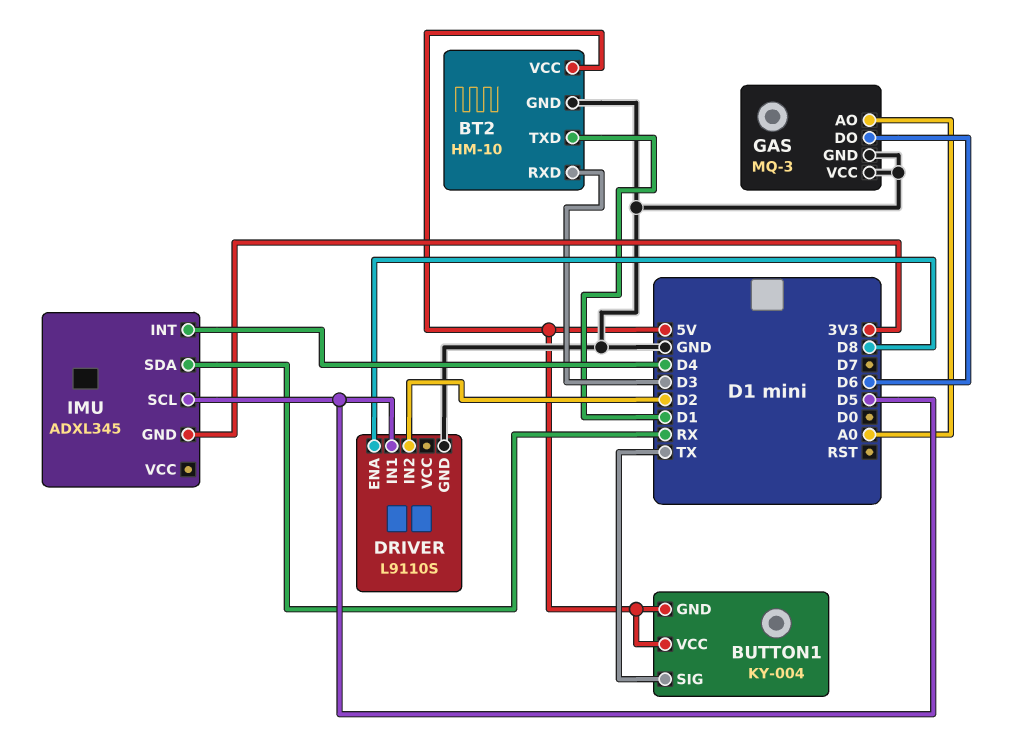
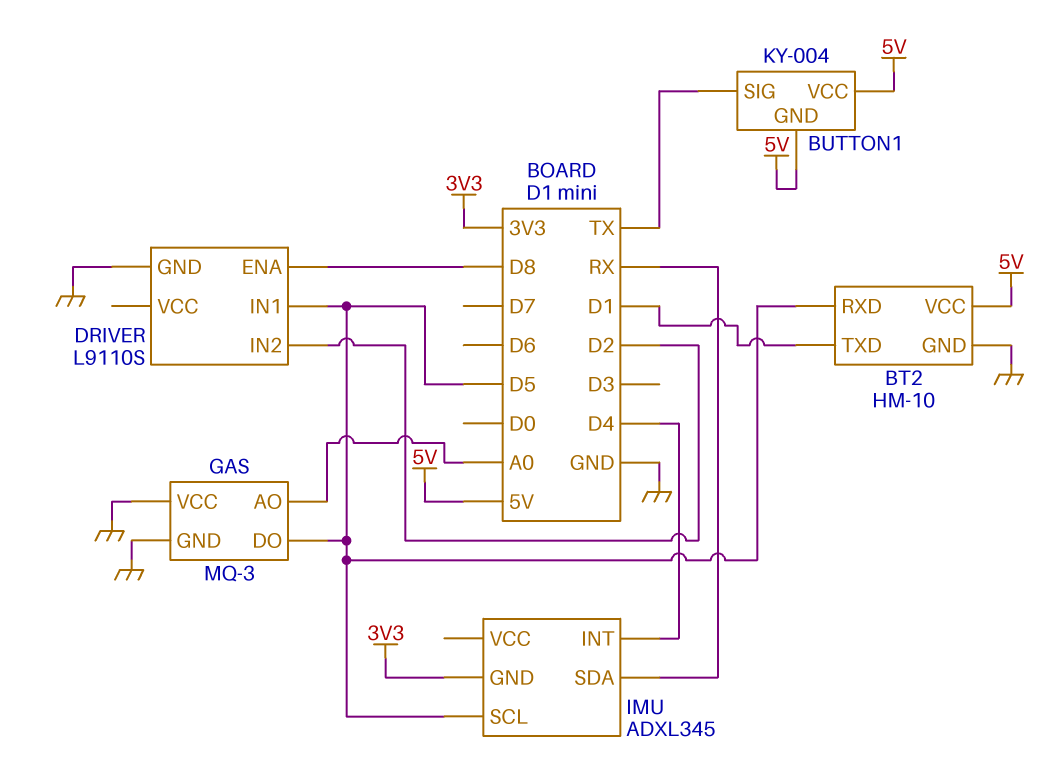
BT2 pin RXD: D3 -> D5
GAS pin DO: D6 -> D5

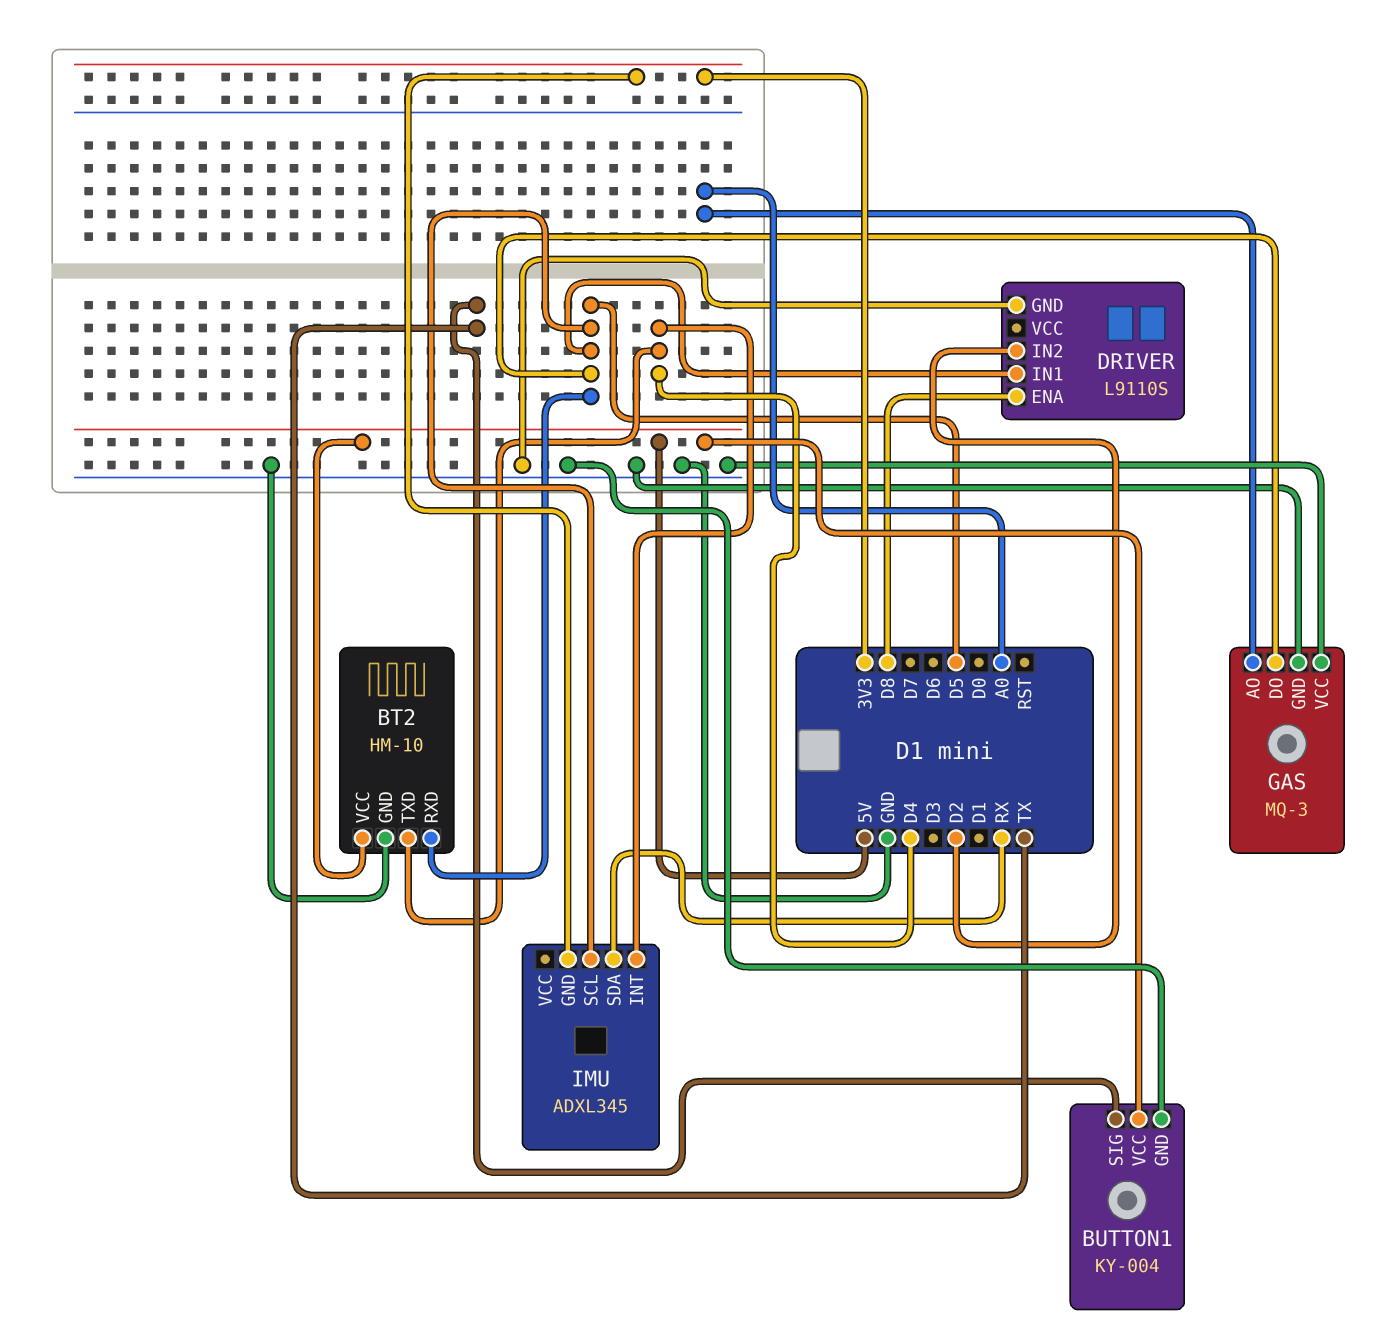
BT2 pin TXD: D1 -> D4
BUTTON1 pin GND: 5V -> GND

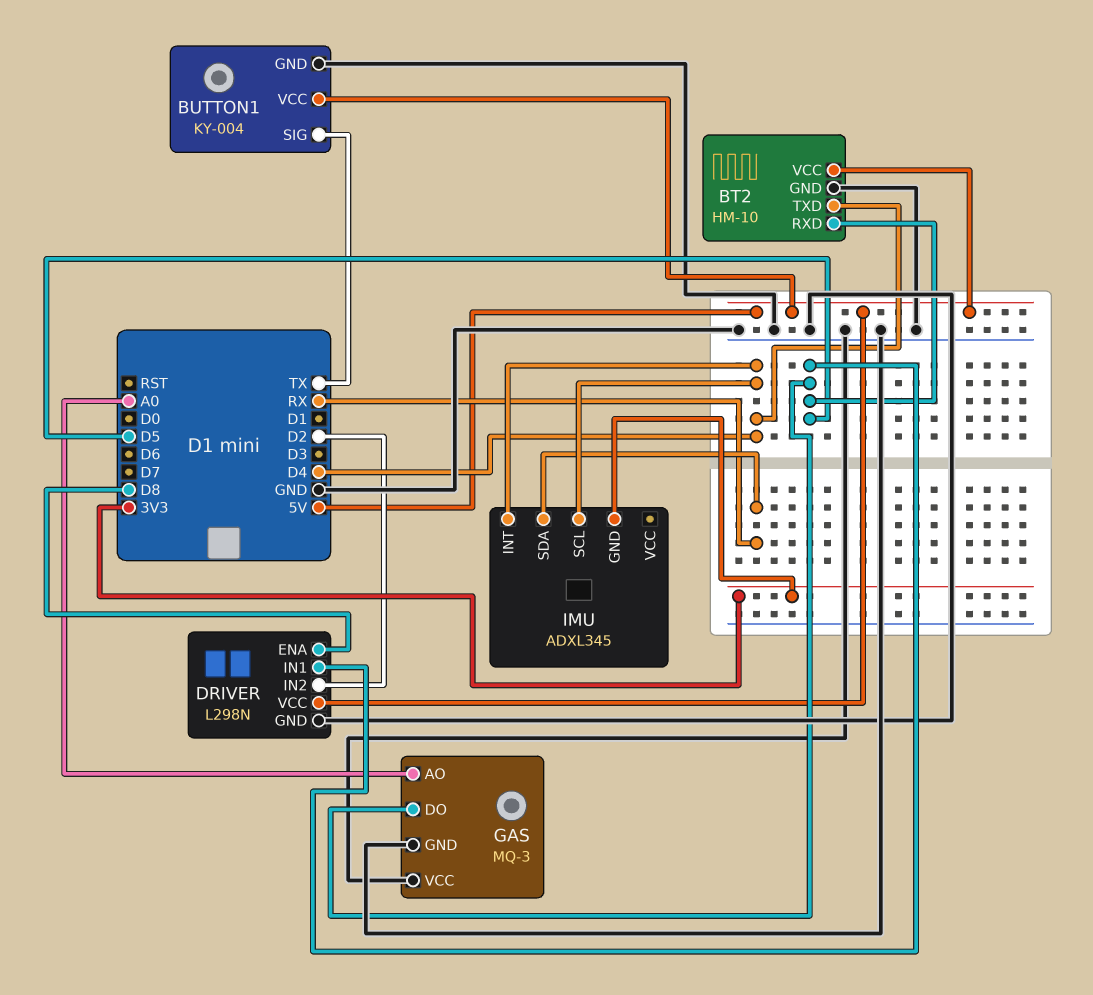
DRIVER: L9110S -> L298N
DRIVER pin VCC: none -> 5V
IMU pin SCL: D5 -> D4

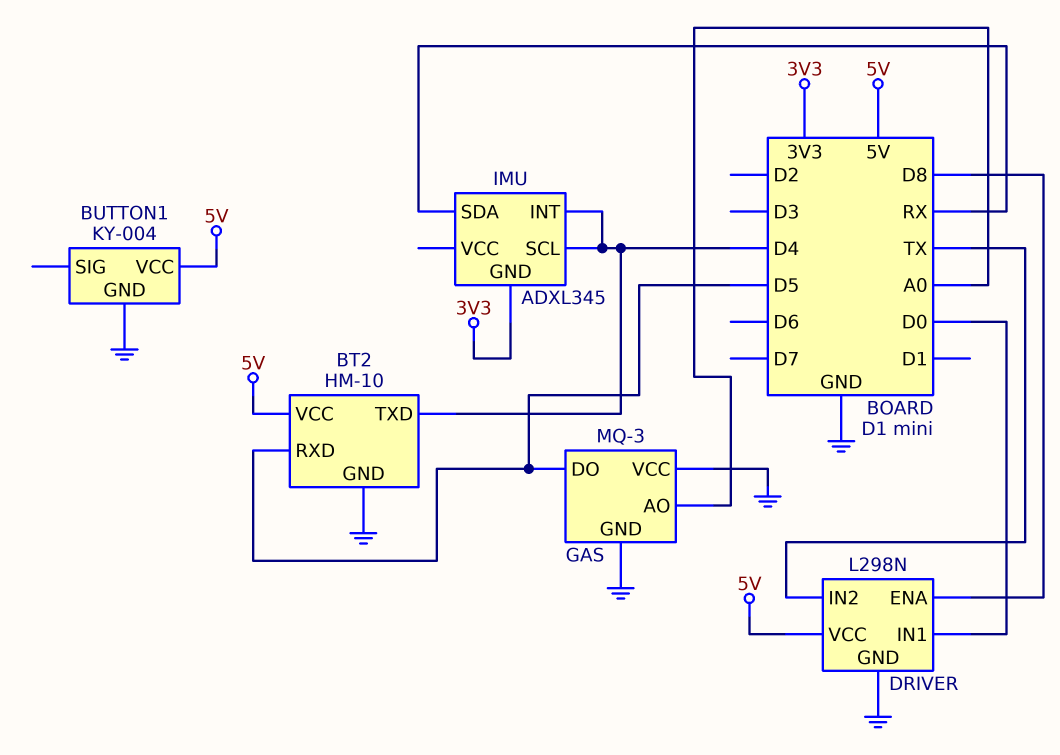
BUTTON1 pin SIG: TX -> none
DRIVER pin IN1: D5 -> D0
DRIVER pin IN2: D2 -> TX

